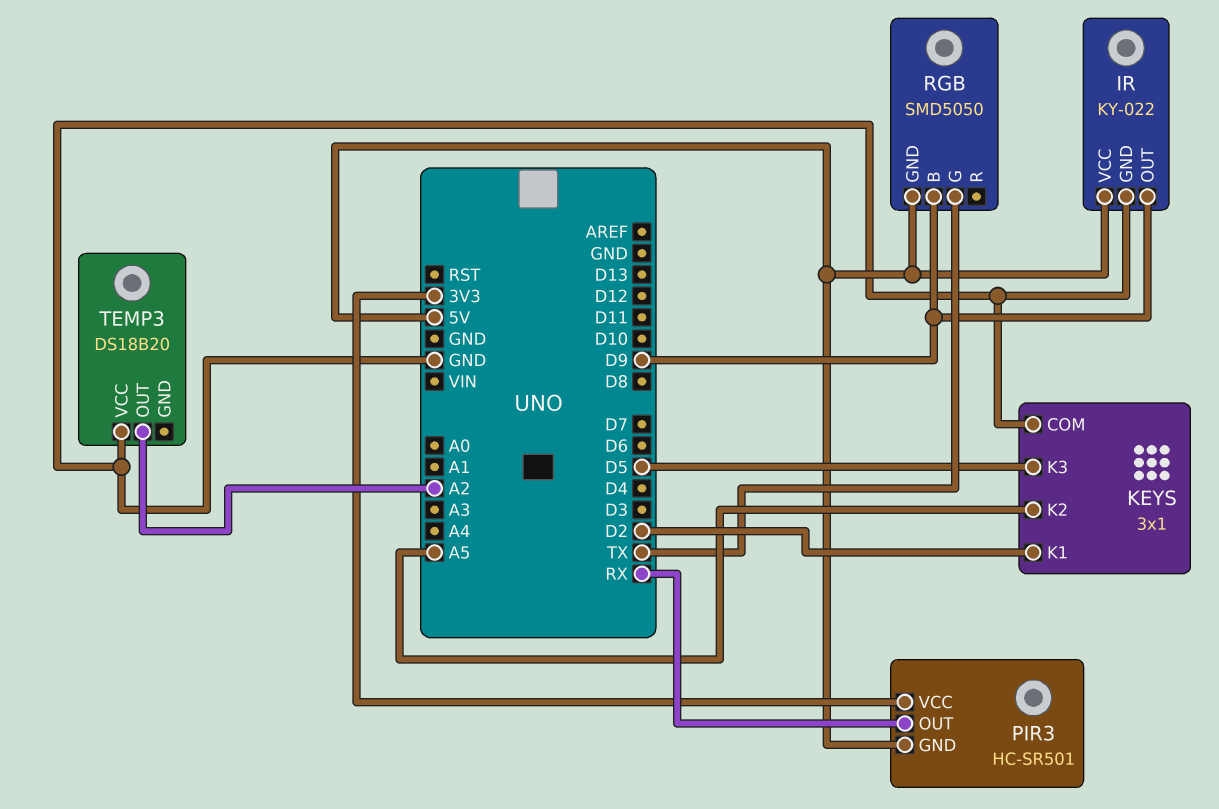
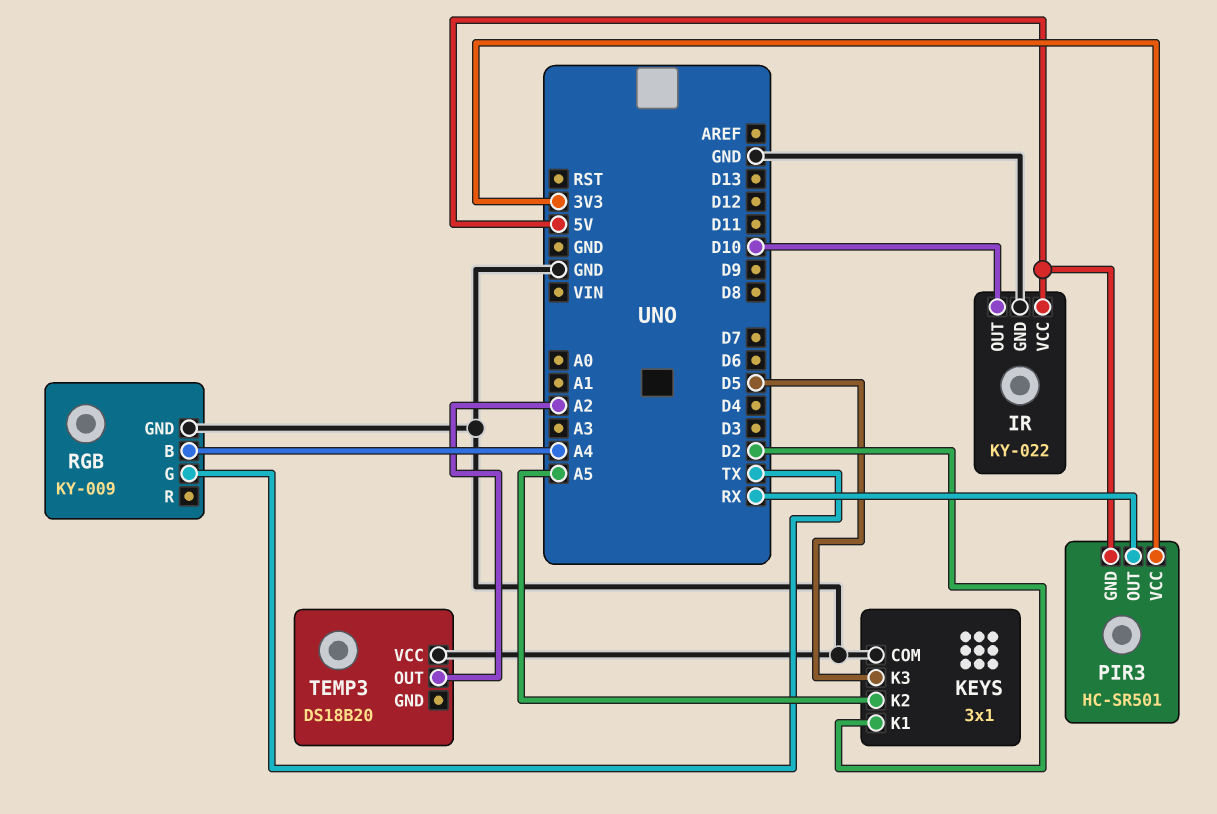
IR pin OUT: D9 -> D10
RGB: SMD5050 -> KY-009
RGB pin B: D9 -> A4
RGB pin GND: 5V -> GND

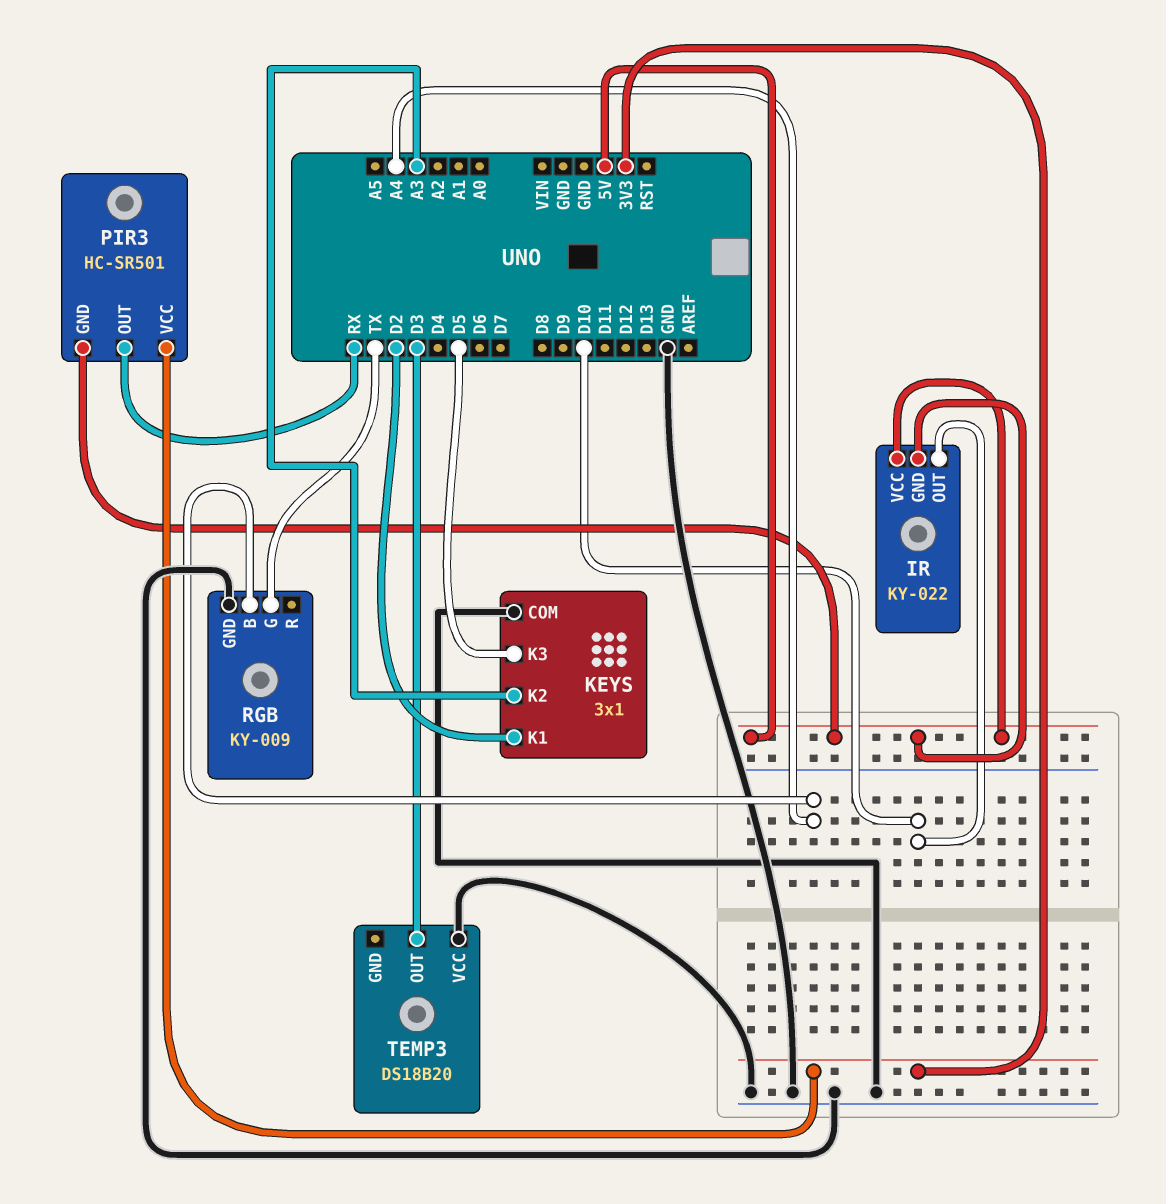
IR pin GND: GND -> 5V
KEYS pin K2: A5 -> A3
TEMP3 pin OUT: A2 -> D3

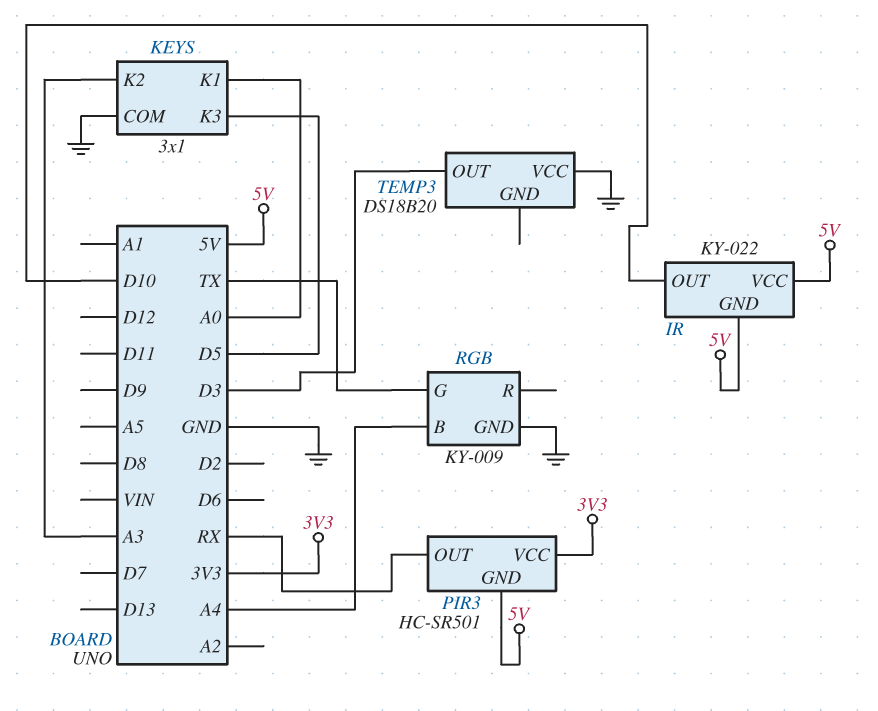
KEYS pin K1: D2 -> A0

